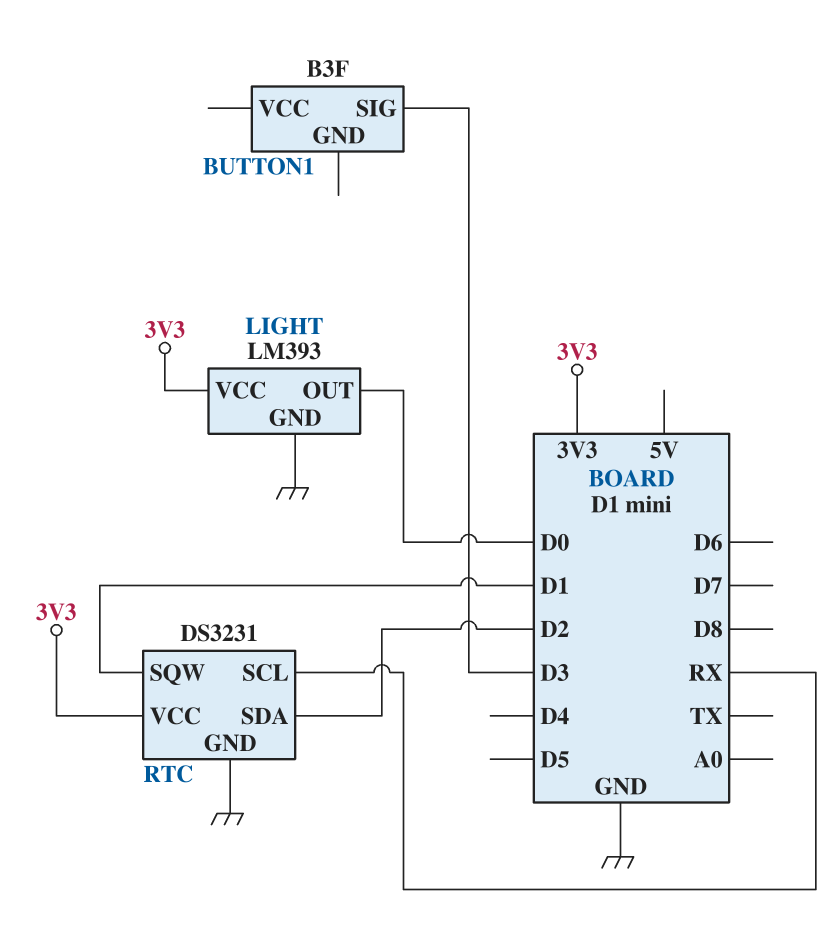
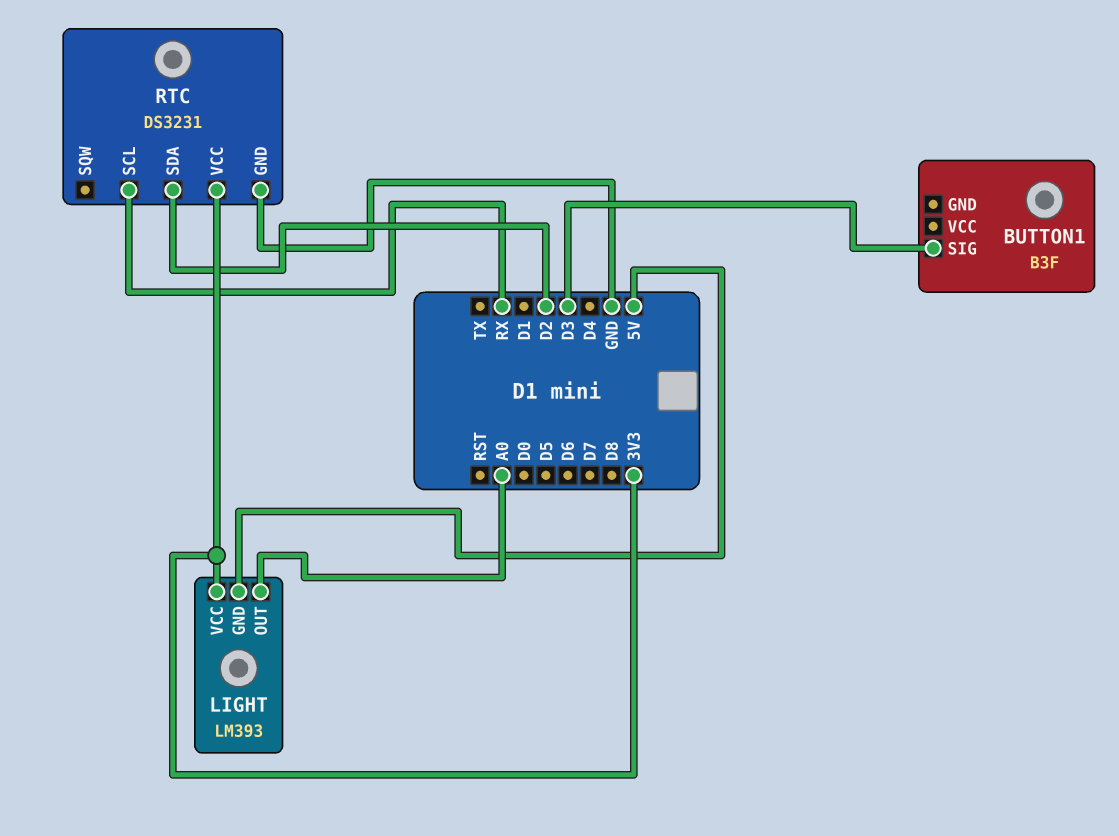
LIGHT pin GND: GND -> 5V
LIGHT pin OUT: D0 -> A0
RTC pin SQW: D1 -> none

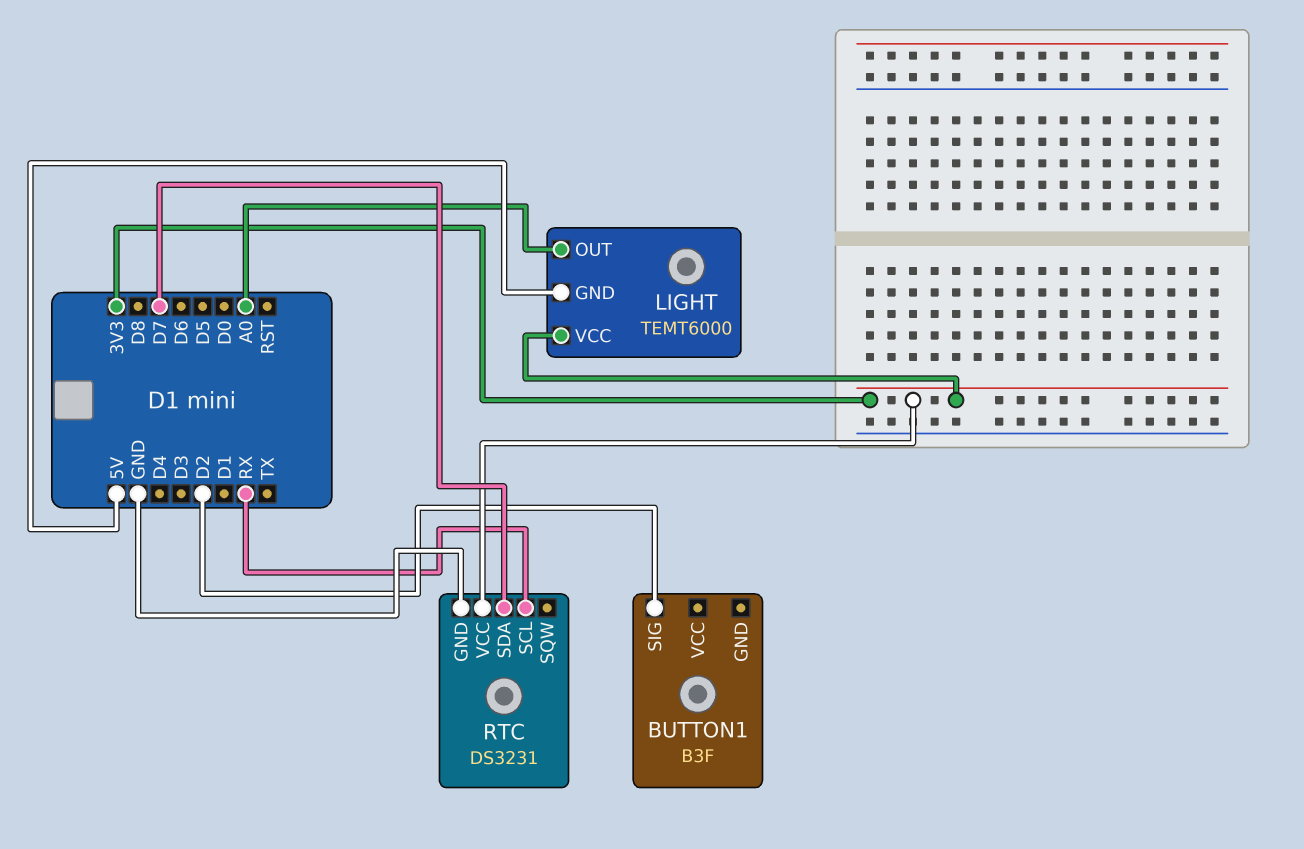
BUTTON1 pin SIG: D3 -> D2
LIGHT: LM393 -> TEMT6000
RTC pin SDA: D2 -> D7

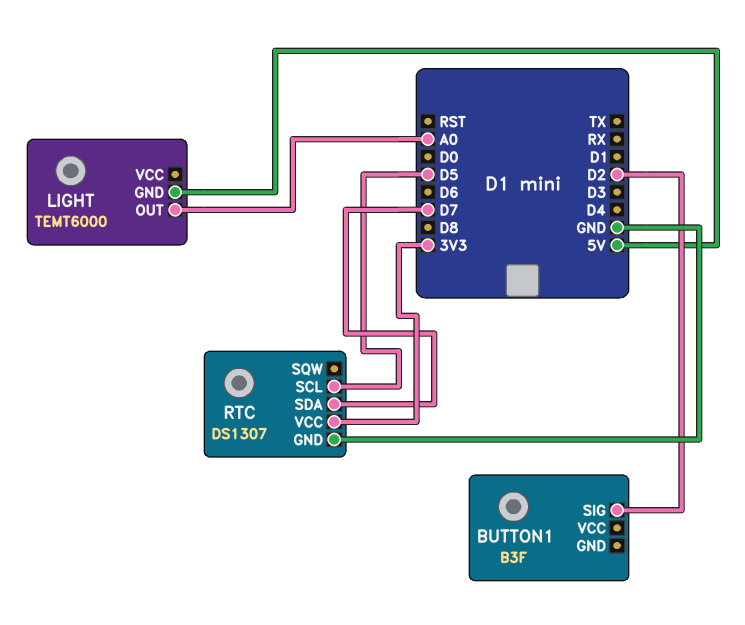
LIGHT pin VCC: 3V3 -> none
RTC: DS3231 -> DS1307
RTC pin SCL: RX -> D5

